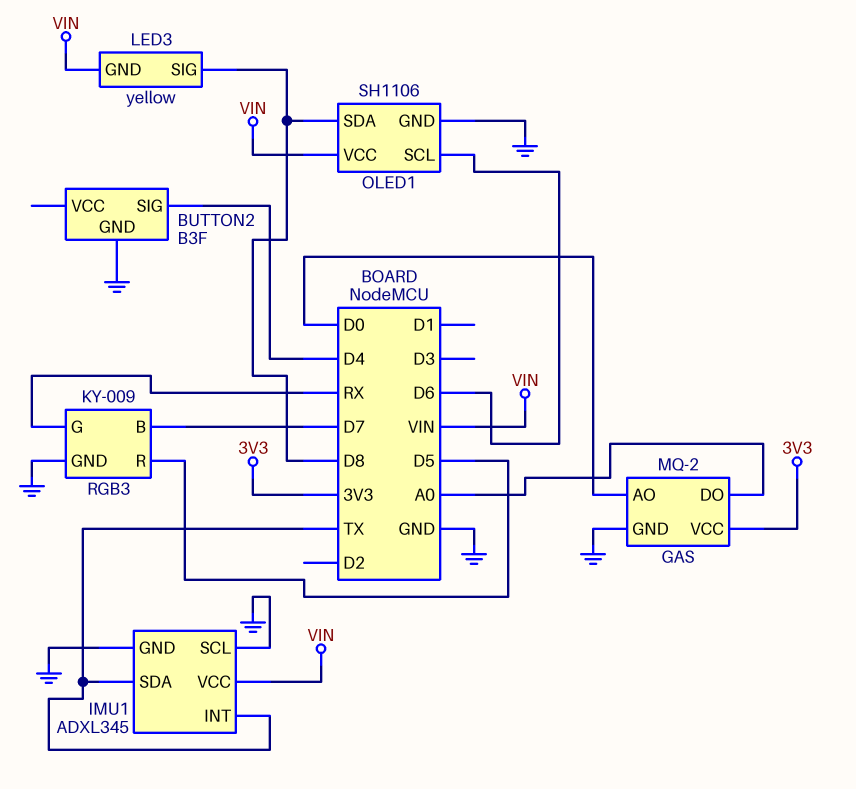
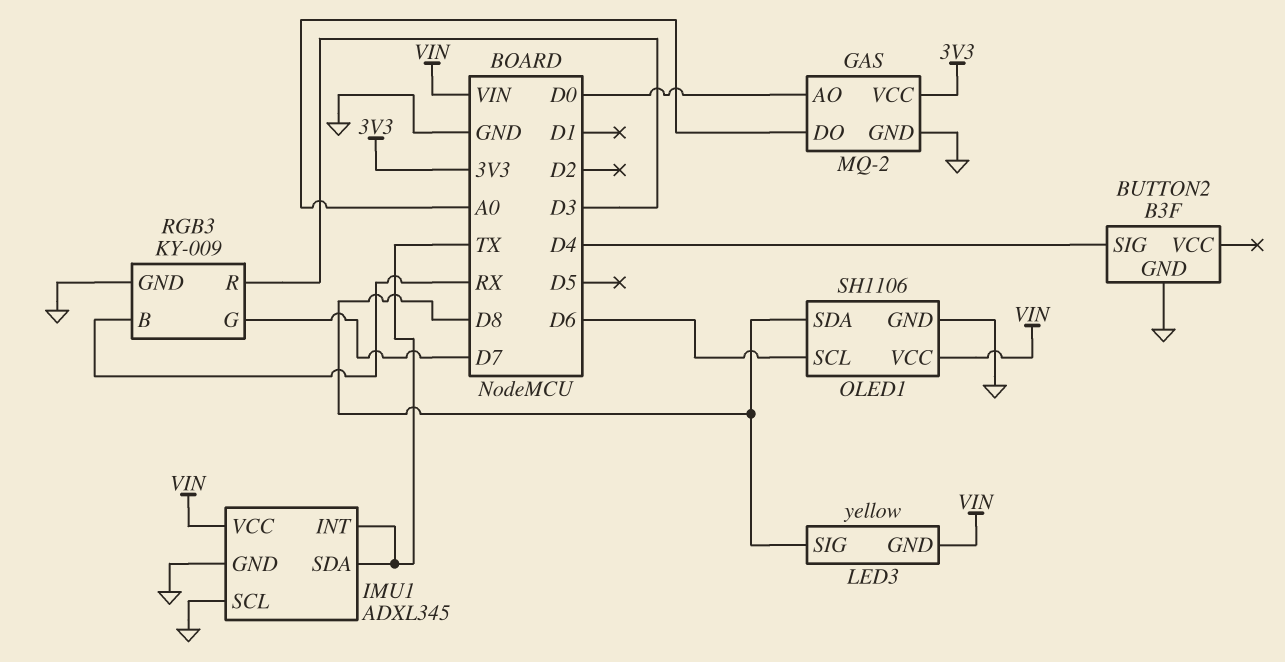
RGB3 pin B: D7 -> RX
RGB3 pin G: RX -> D7
RGB3 pin R: D5 -> D3

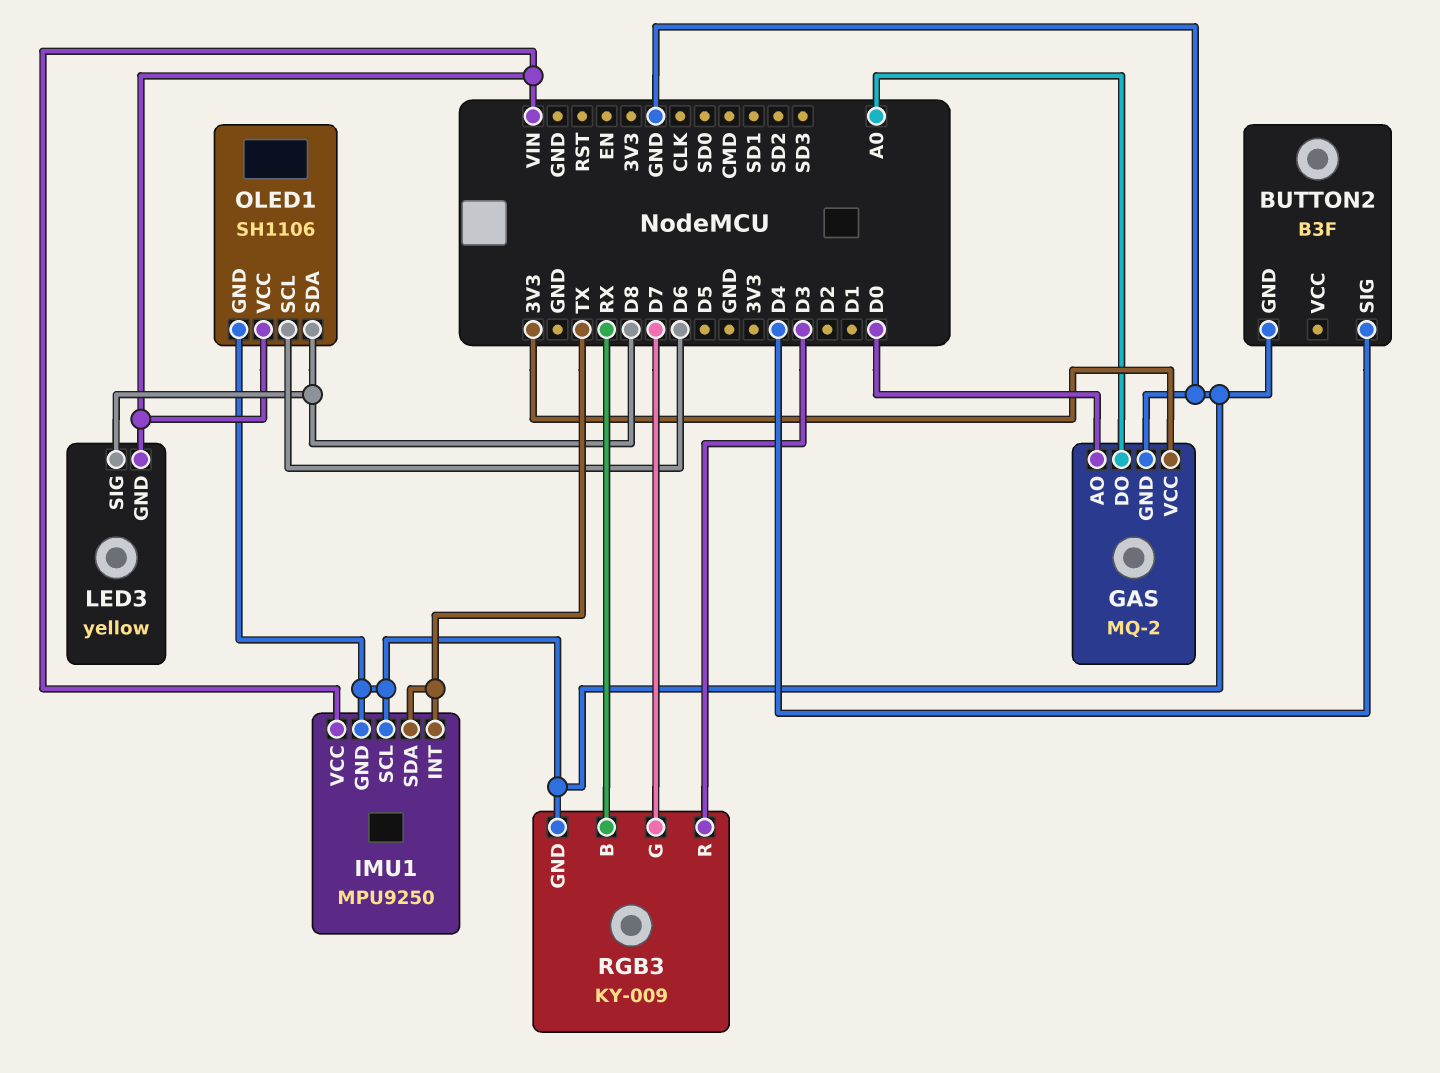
IMU1: ADXL345 -> MPU9250

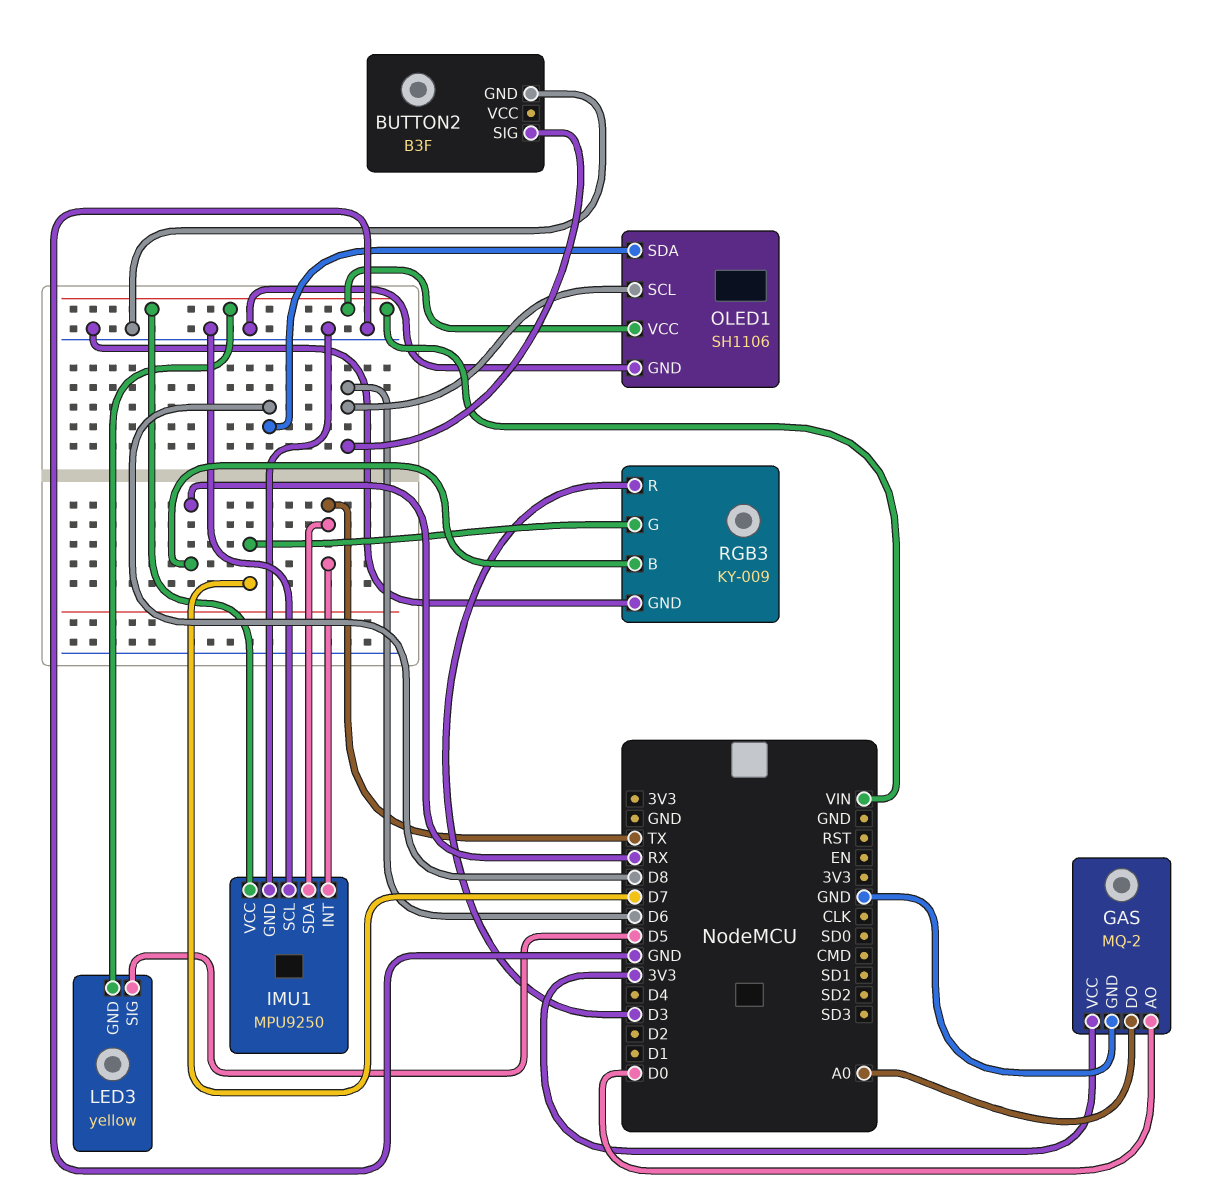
BUTTON2 pin SIG: D4 -> D6
LED3 pin SIG: D8 -> D5

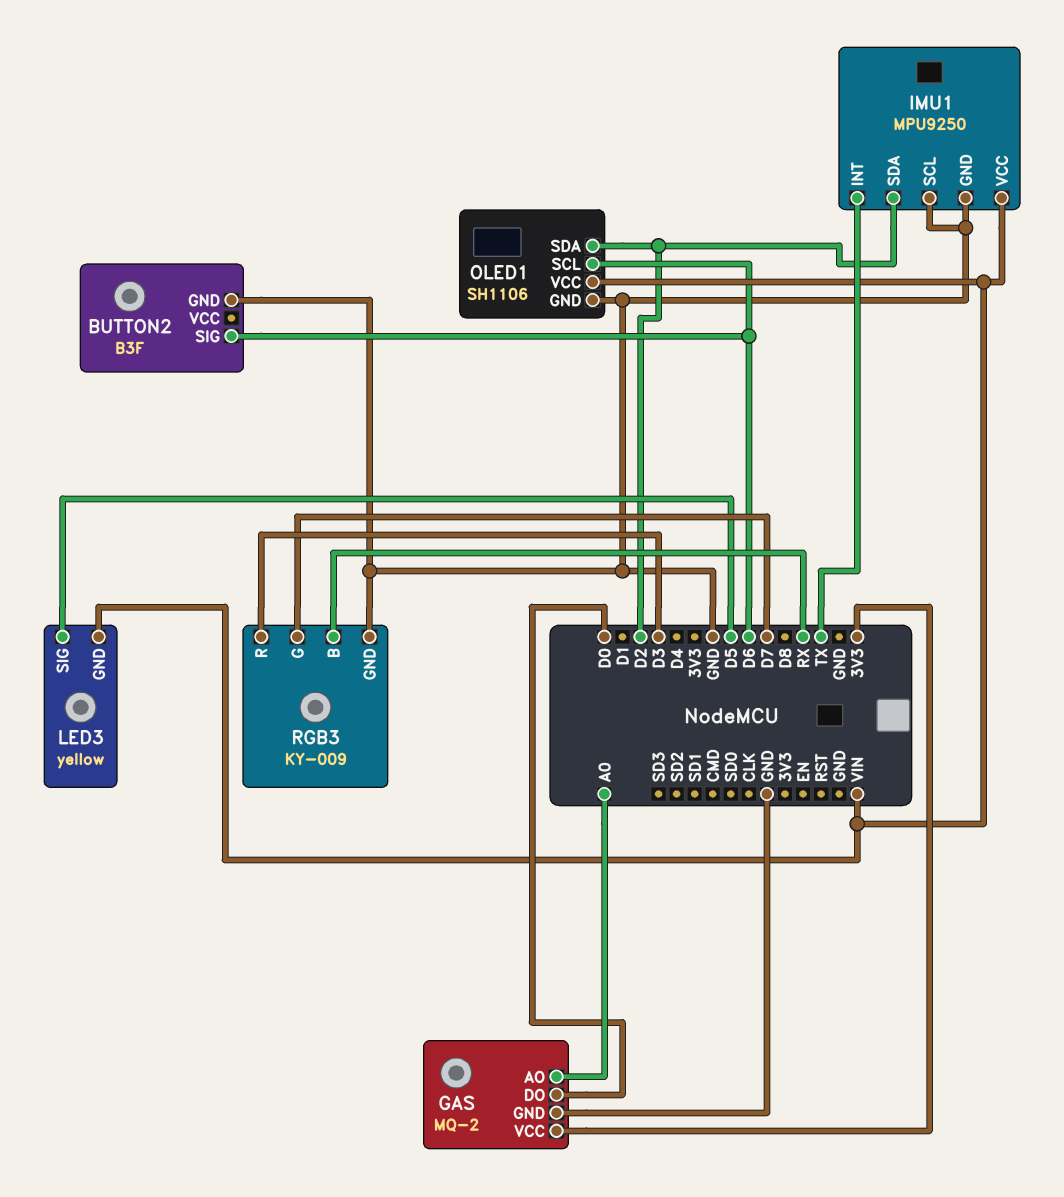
GAS pin AO: D0 -> A0
GAS pin DO: A0 -> D0
IMU1 pin SDA: TX -> D2
OLED1 pin SDA: D8 -> D2

